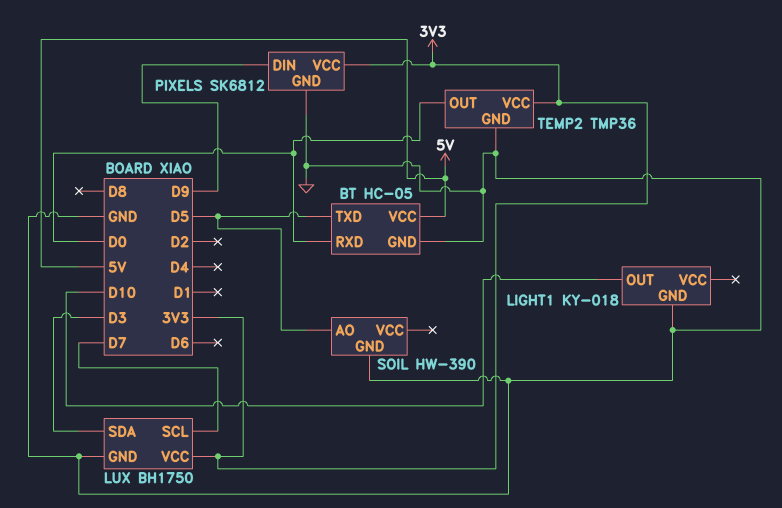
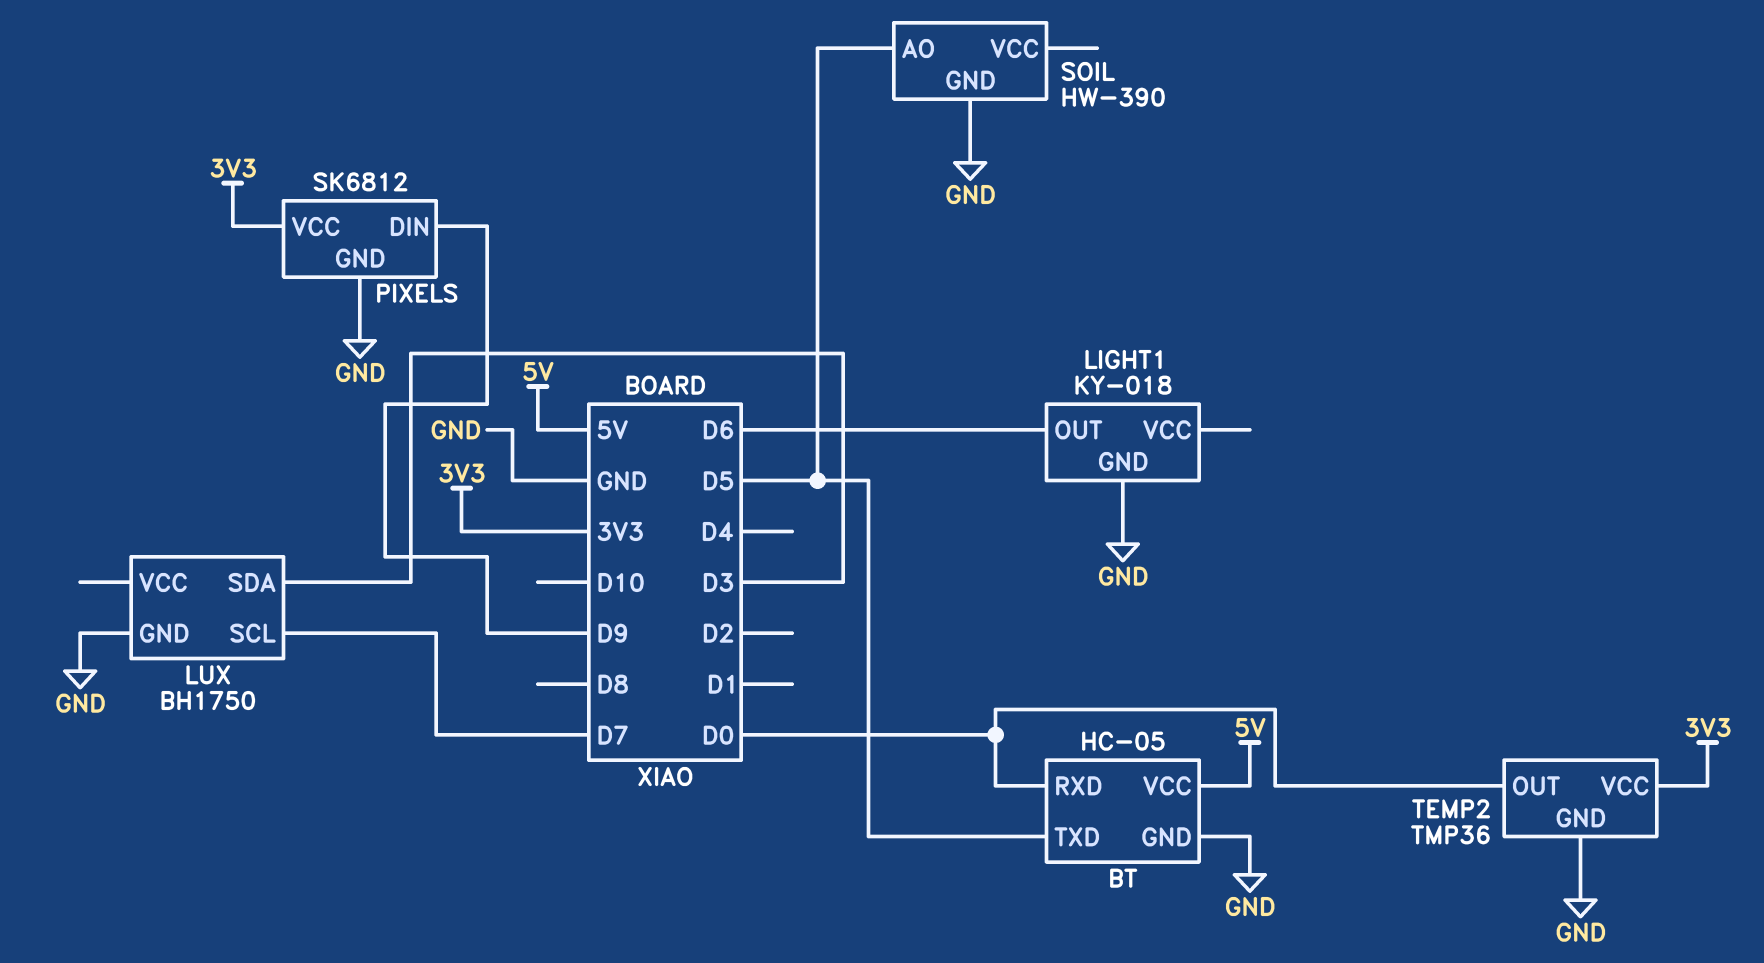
LIGHT1 pin OUT: D10 -> D6
LUX pin VCC: 3V3 -> none

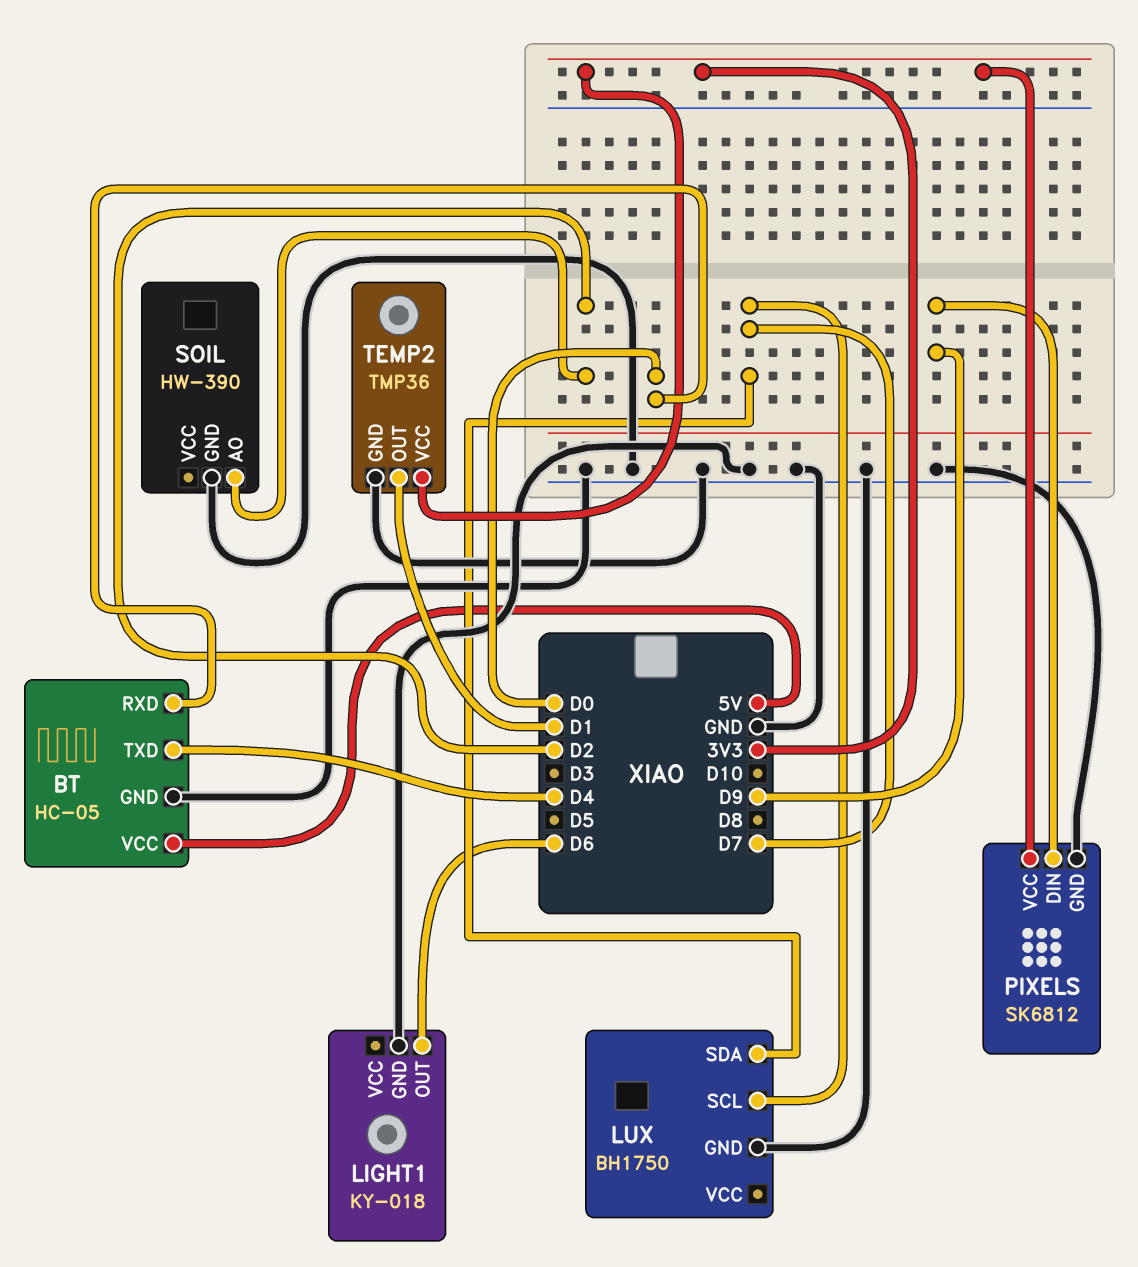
BT pin TXD: D5 -> D4
LUX pin SDA: D3 -> D7
SOIL pin AO: D5 -> D2
TEMP2 pin OUT: D0 -> D1

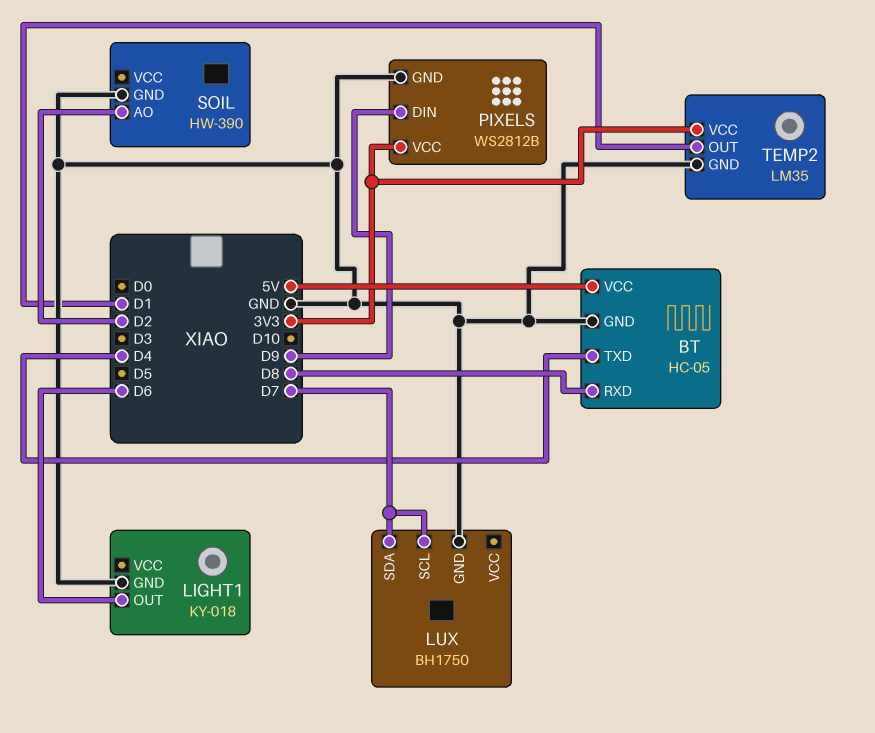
BT pin RXD: D0 -> D8
PIXELS: SK6812 -> WS2812B
TEMP2: TMP36 -> LM35

